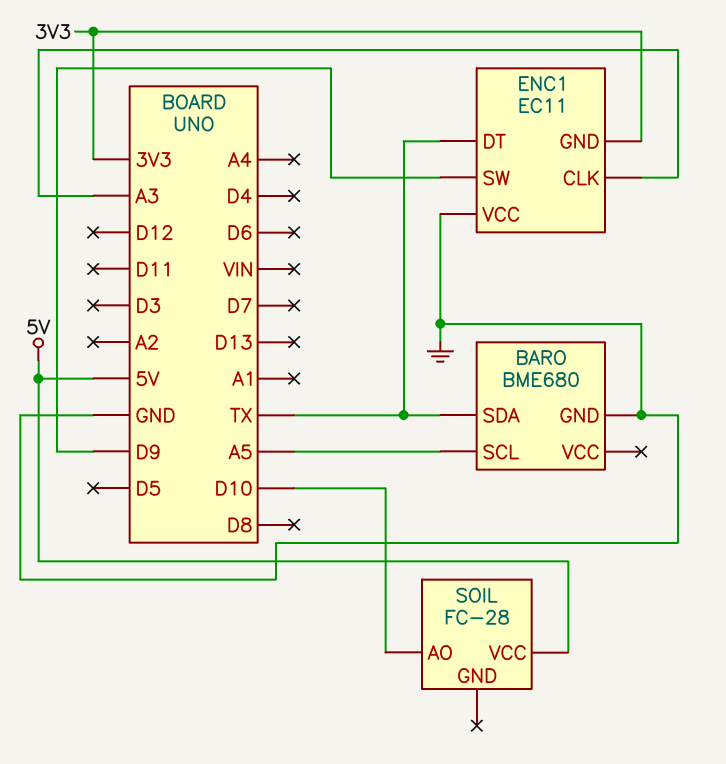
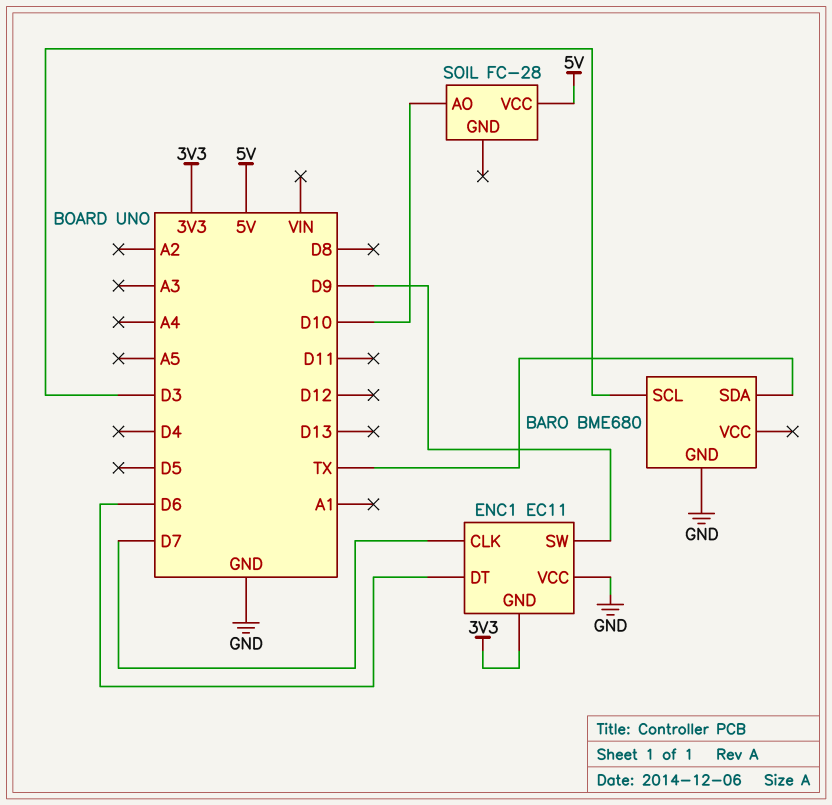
BARO pin SCL: A5 -> D3
ENC1 pin CLK: A3 -> D7
ENC1 pin DT: TX -> D6

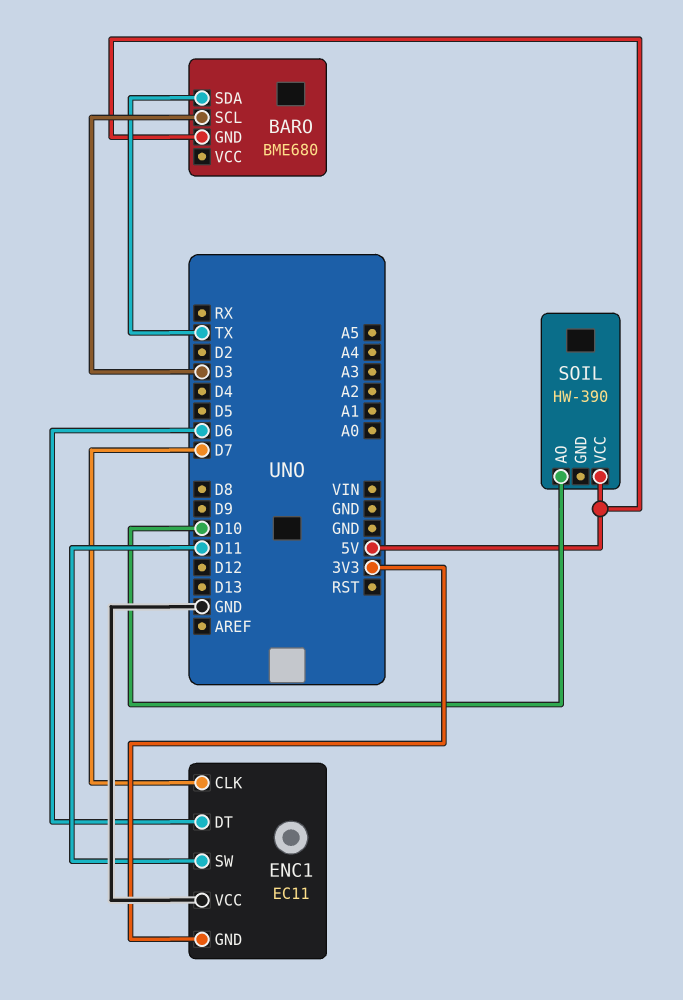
BARO pin GND: GND -> 5V
ENC1 pin SW: D9 -> D11
SOIL: FC-28 -> HW-390

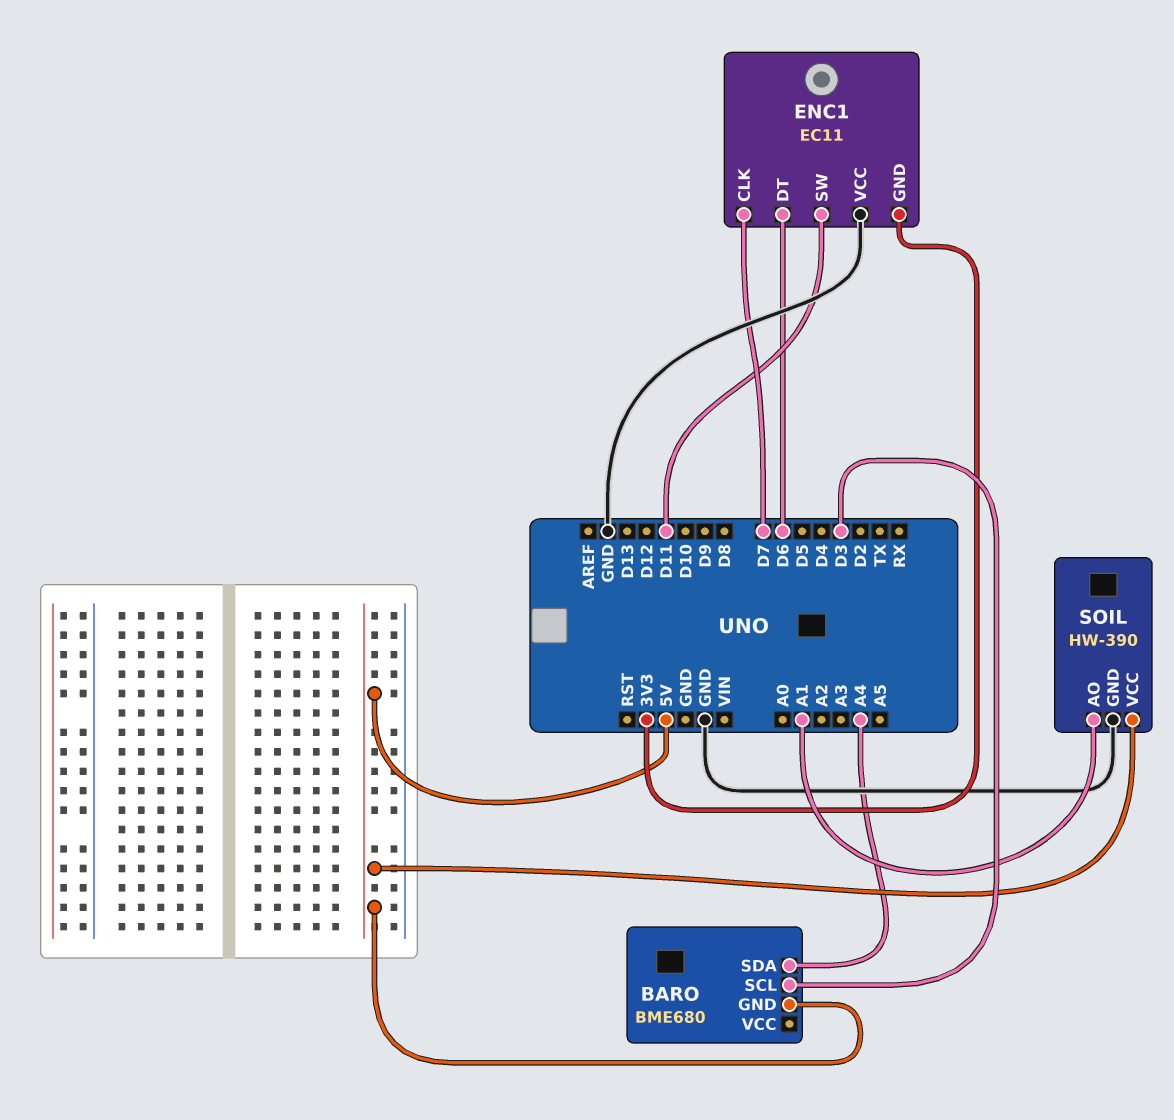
BARO pin SDA: TX -> A4
SOIL pin AO: D10 -> A1
SOIL pin GND: none -> GND

